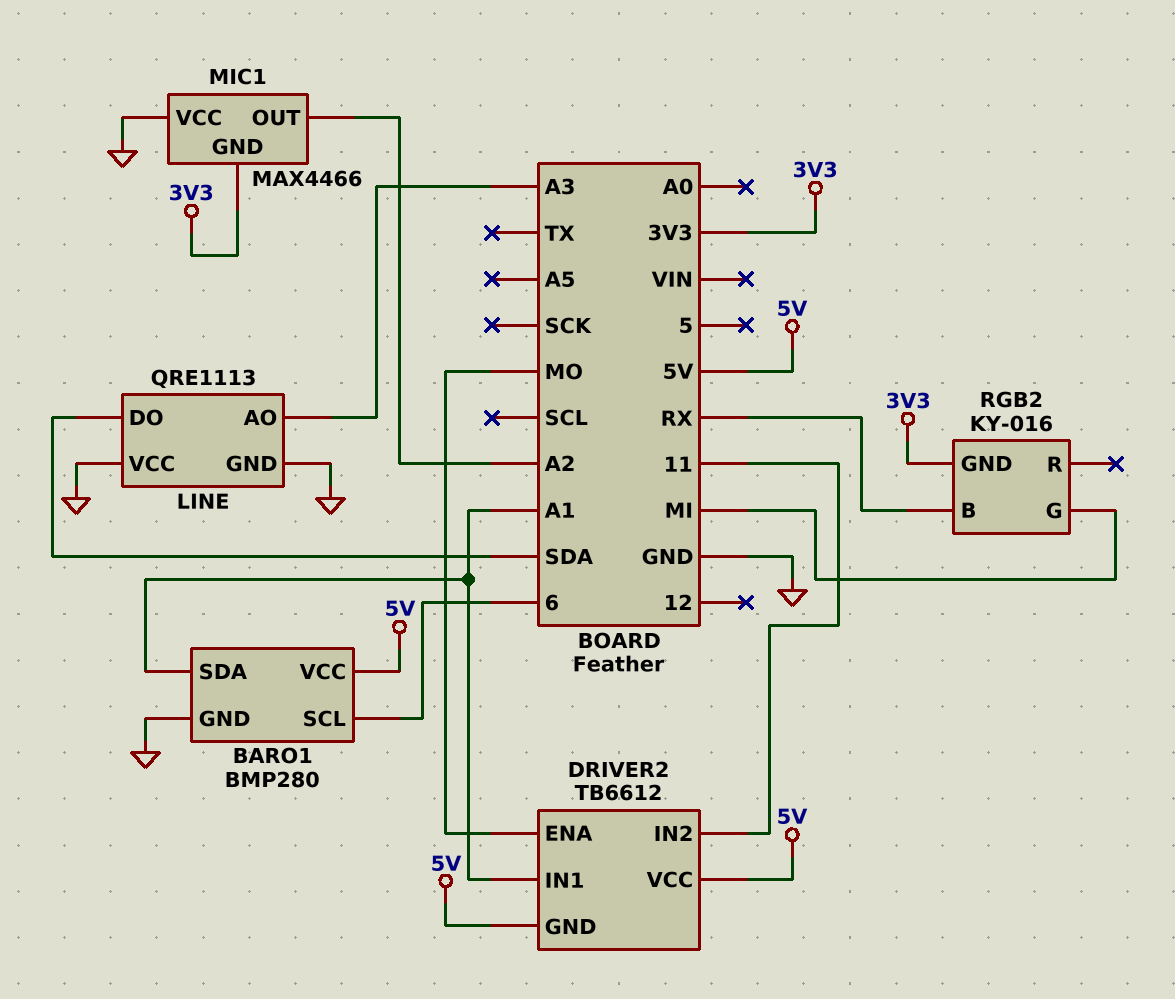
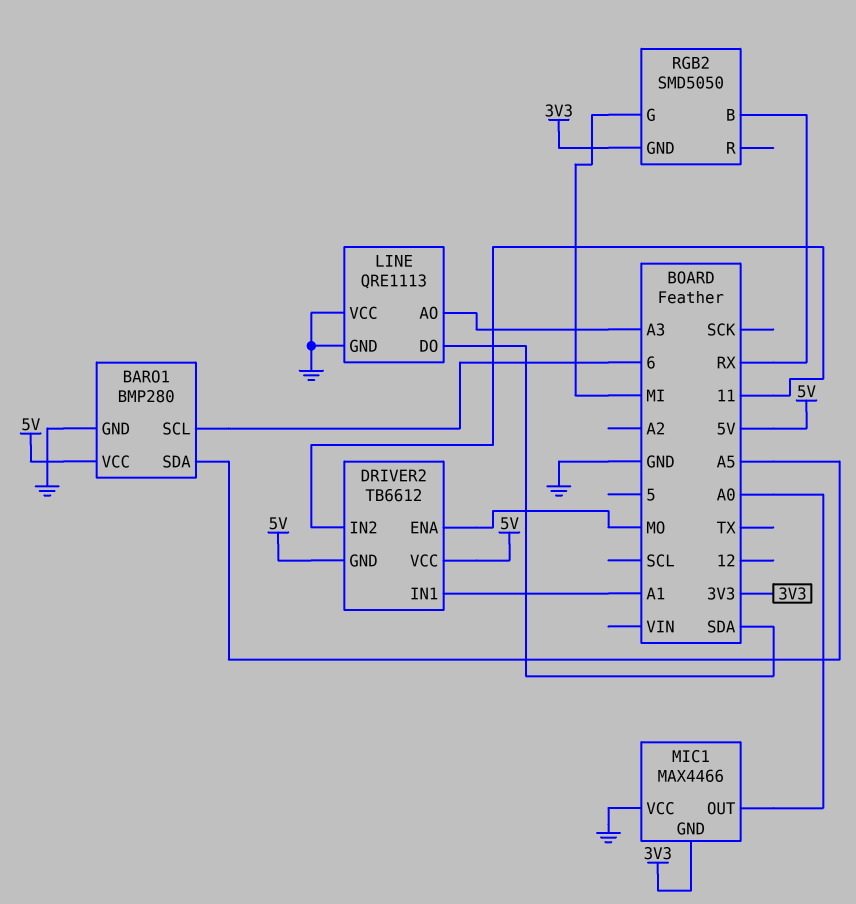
BARO1 pin SDA: A1 -> A5
MIC1 pin OUT: A2 -> A0
RGB2: KY-016 -> SMD5050

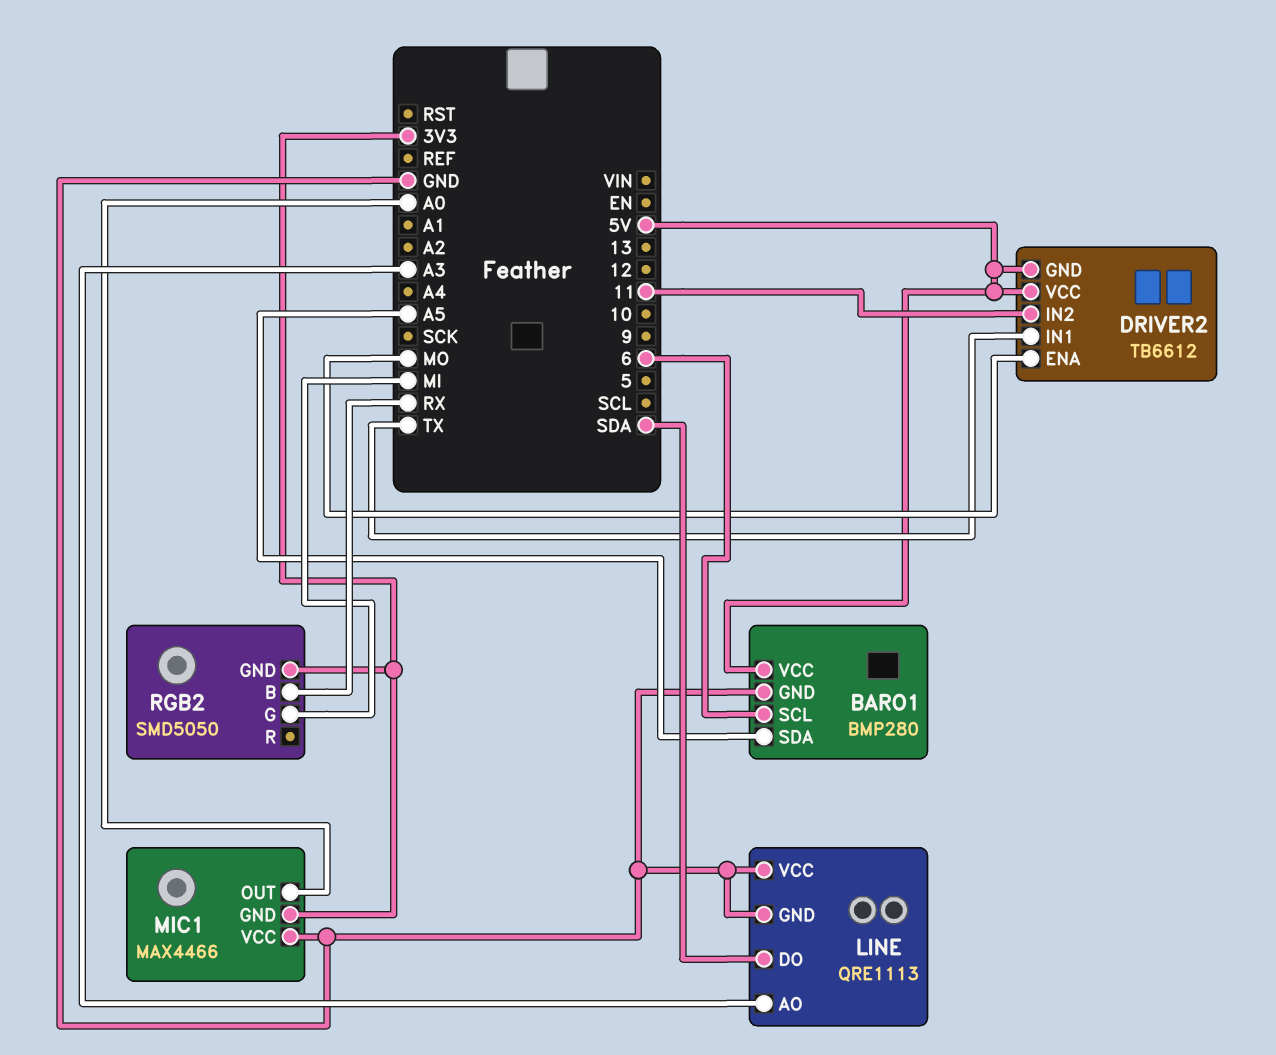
DRIVER2 pin IN1: A1 -> TX

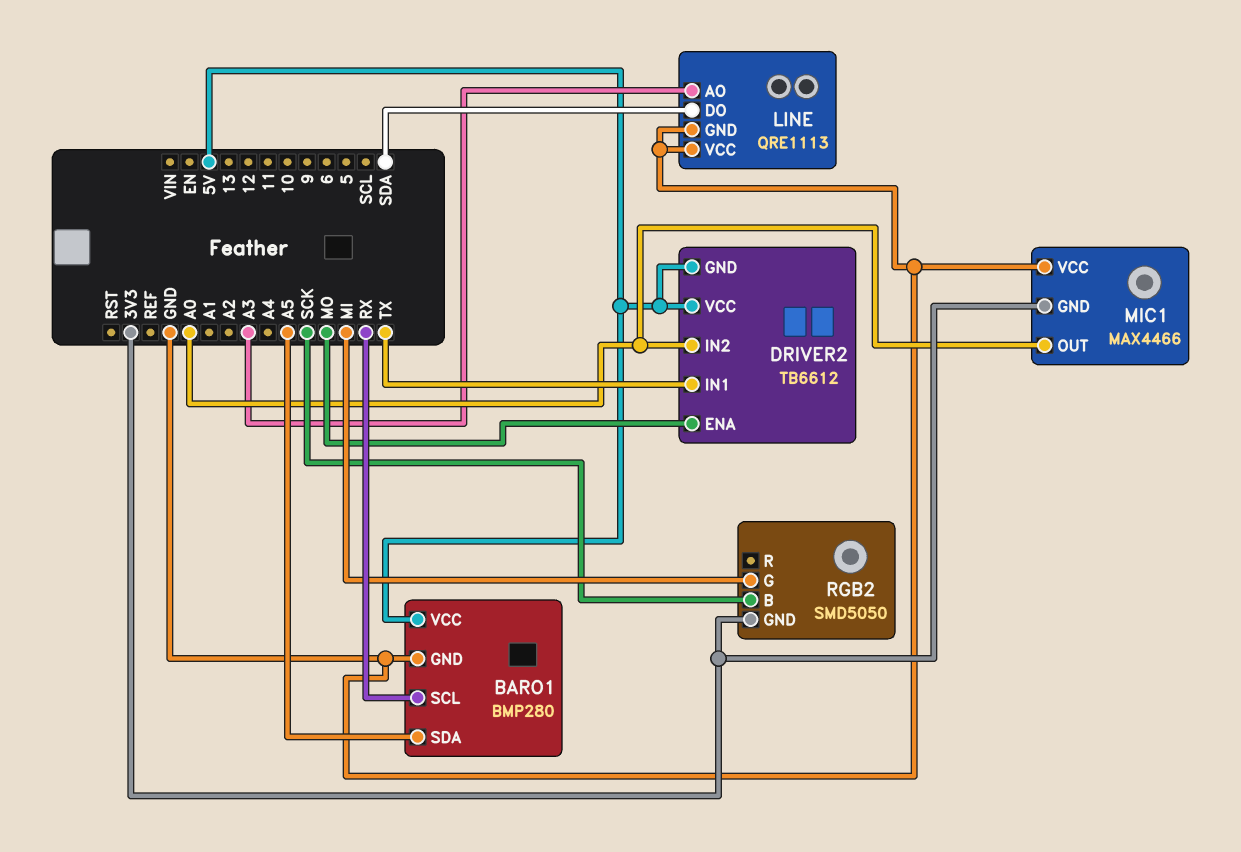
BARO1 pin SCL: 6 -> RX
DRIVER2 pin IN2: 11 -> A0
RGB2 pin B: RX -> SCK

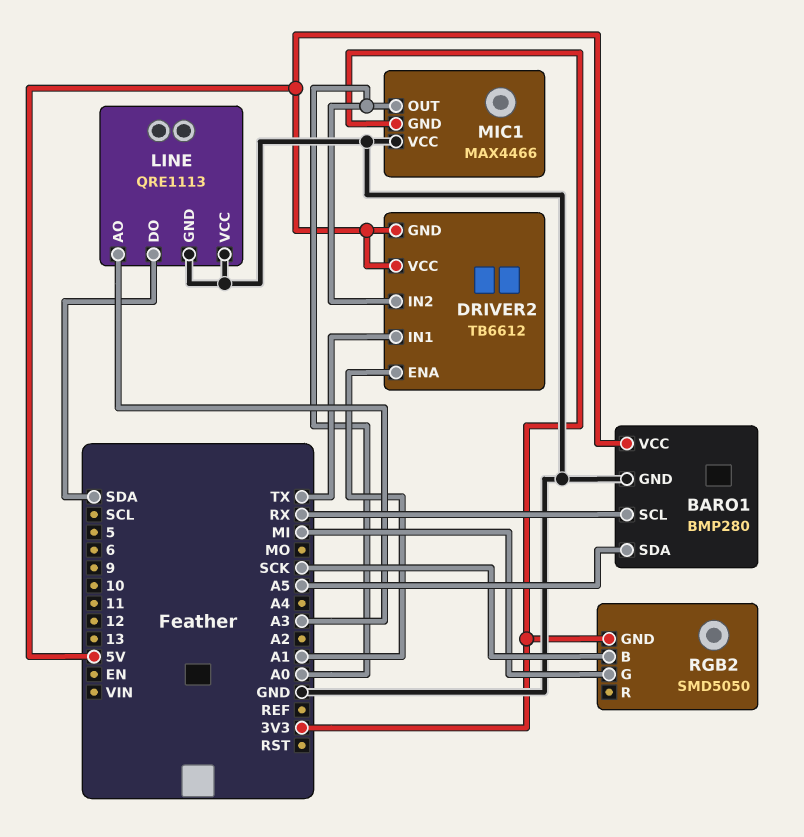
DRIVER2 pin ENA: MO -> A1

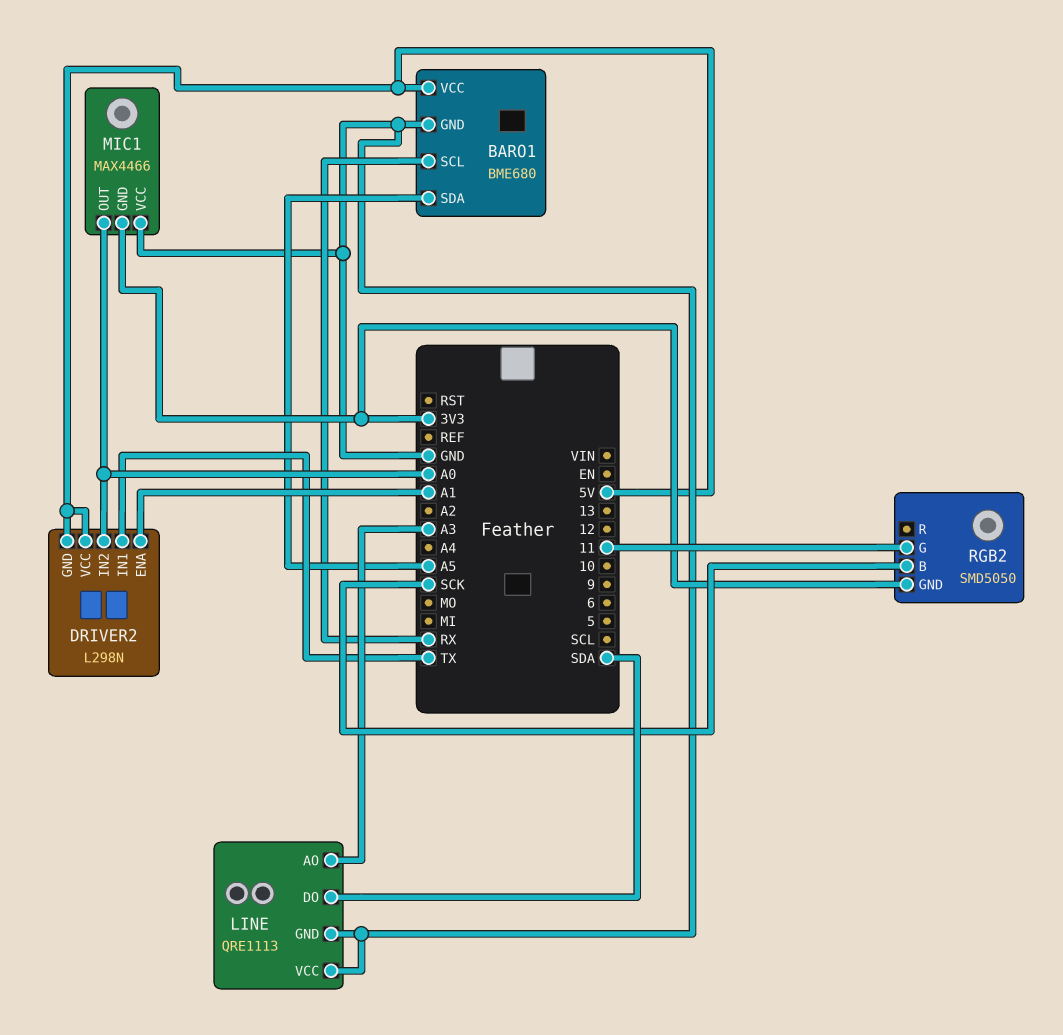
BARO1: BMP280 -> BME680
DRIVER2: TB6612 -> L298N
RGB2 pin G: MI -> 11

